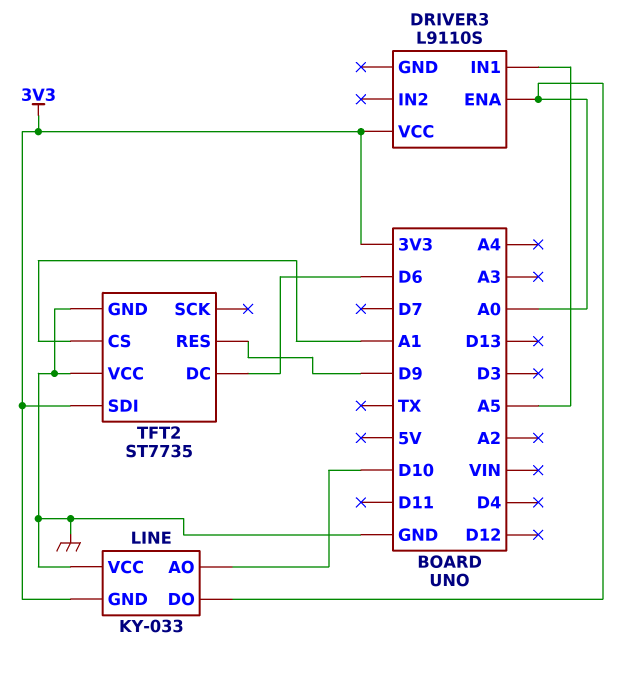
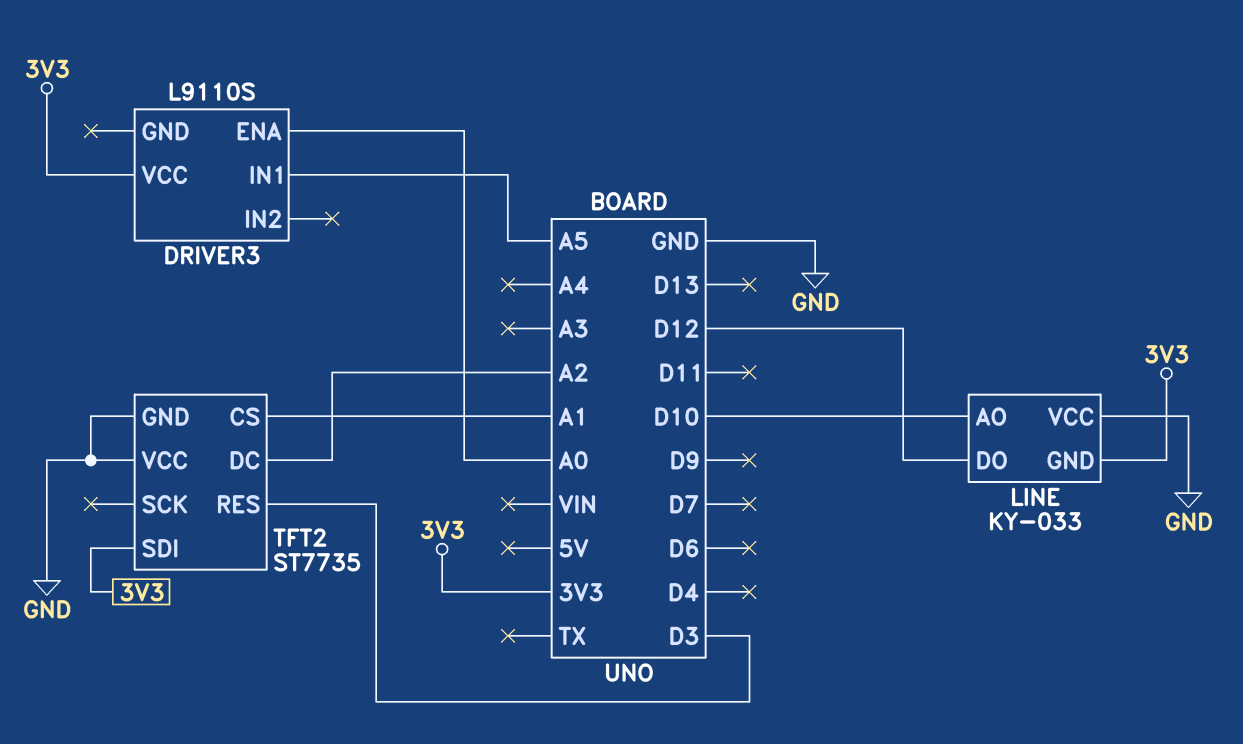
LINE pin DO: A0 -> D12
TFT2 pin DC: D6 -> A2
TFT2 pin RES: D9 -> D3

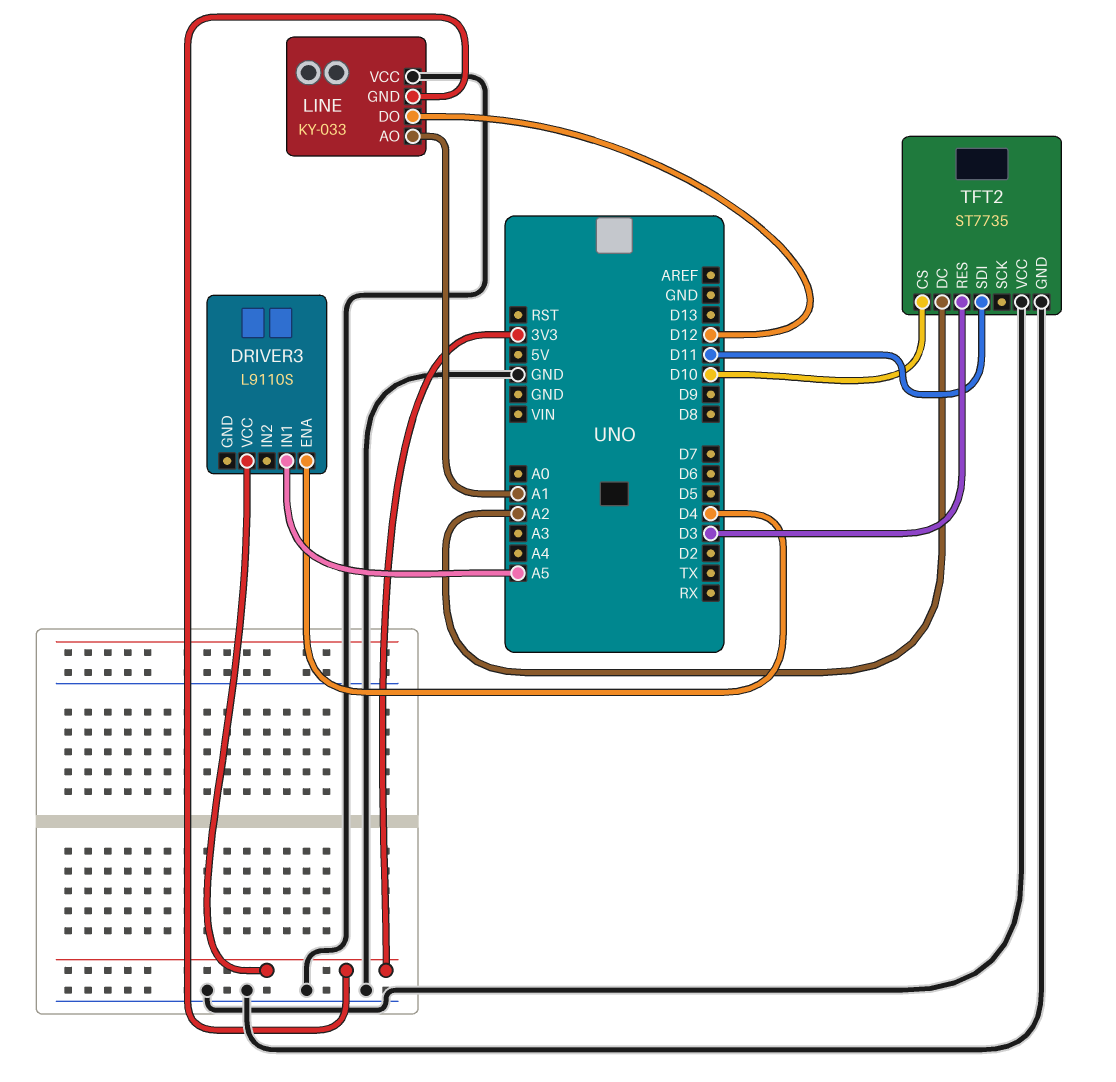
DRIVER3 pin ENA: A0 -> D4
LINE pin AO: D10 -> A1
TFT2 pin CS: A1 -> D10
TFT2 pin SDI: 3V3 -> D11

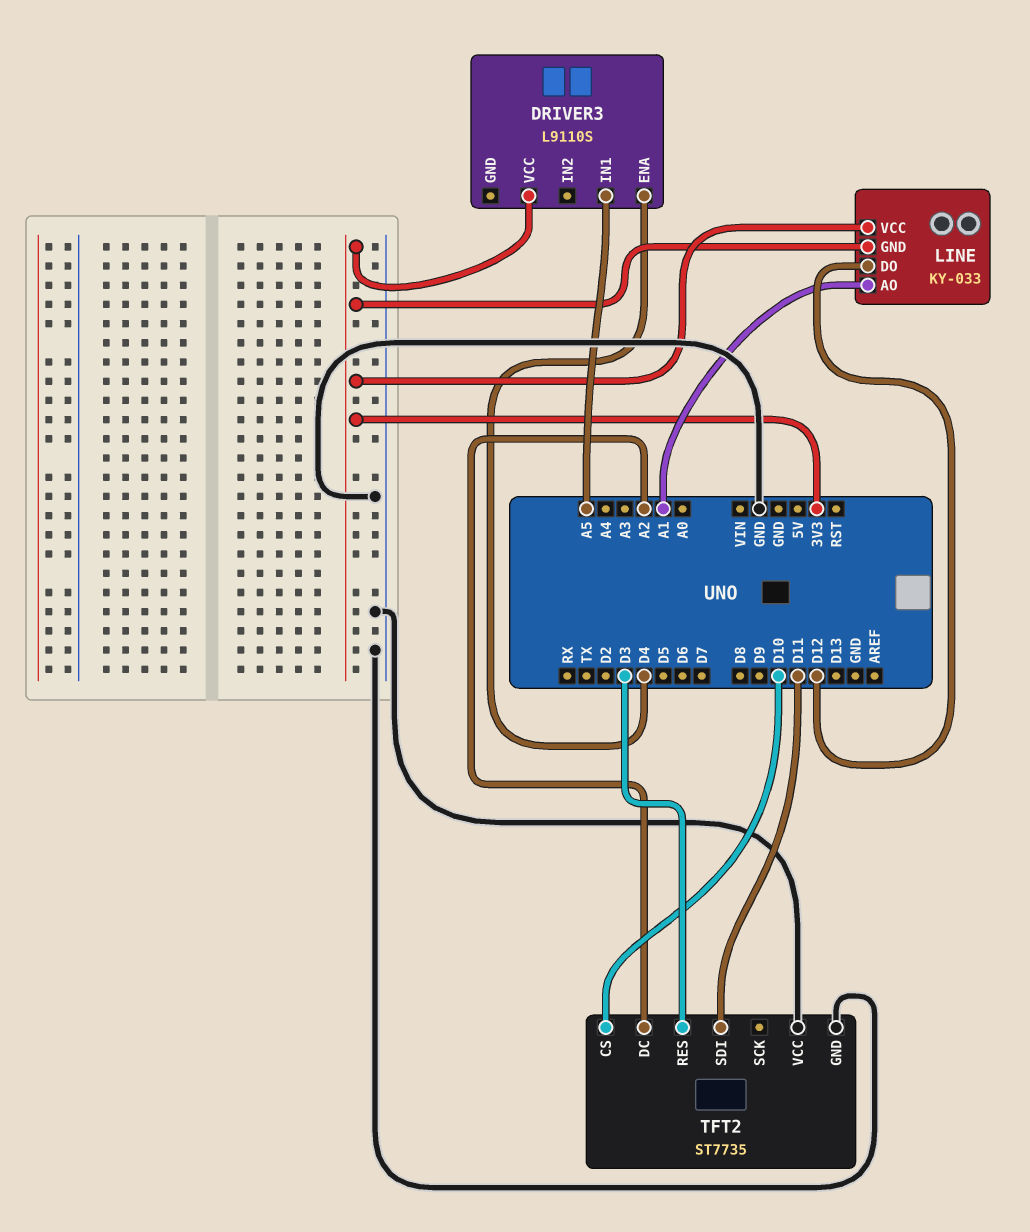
LINE pin VCC: GND -> 3V3

